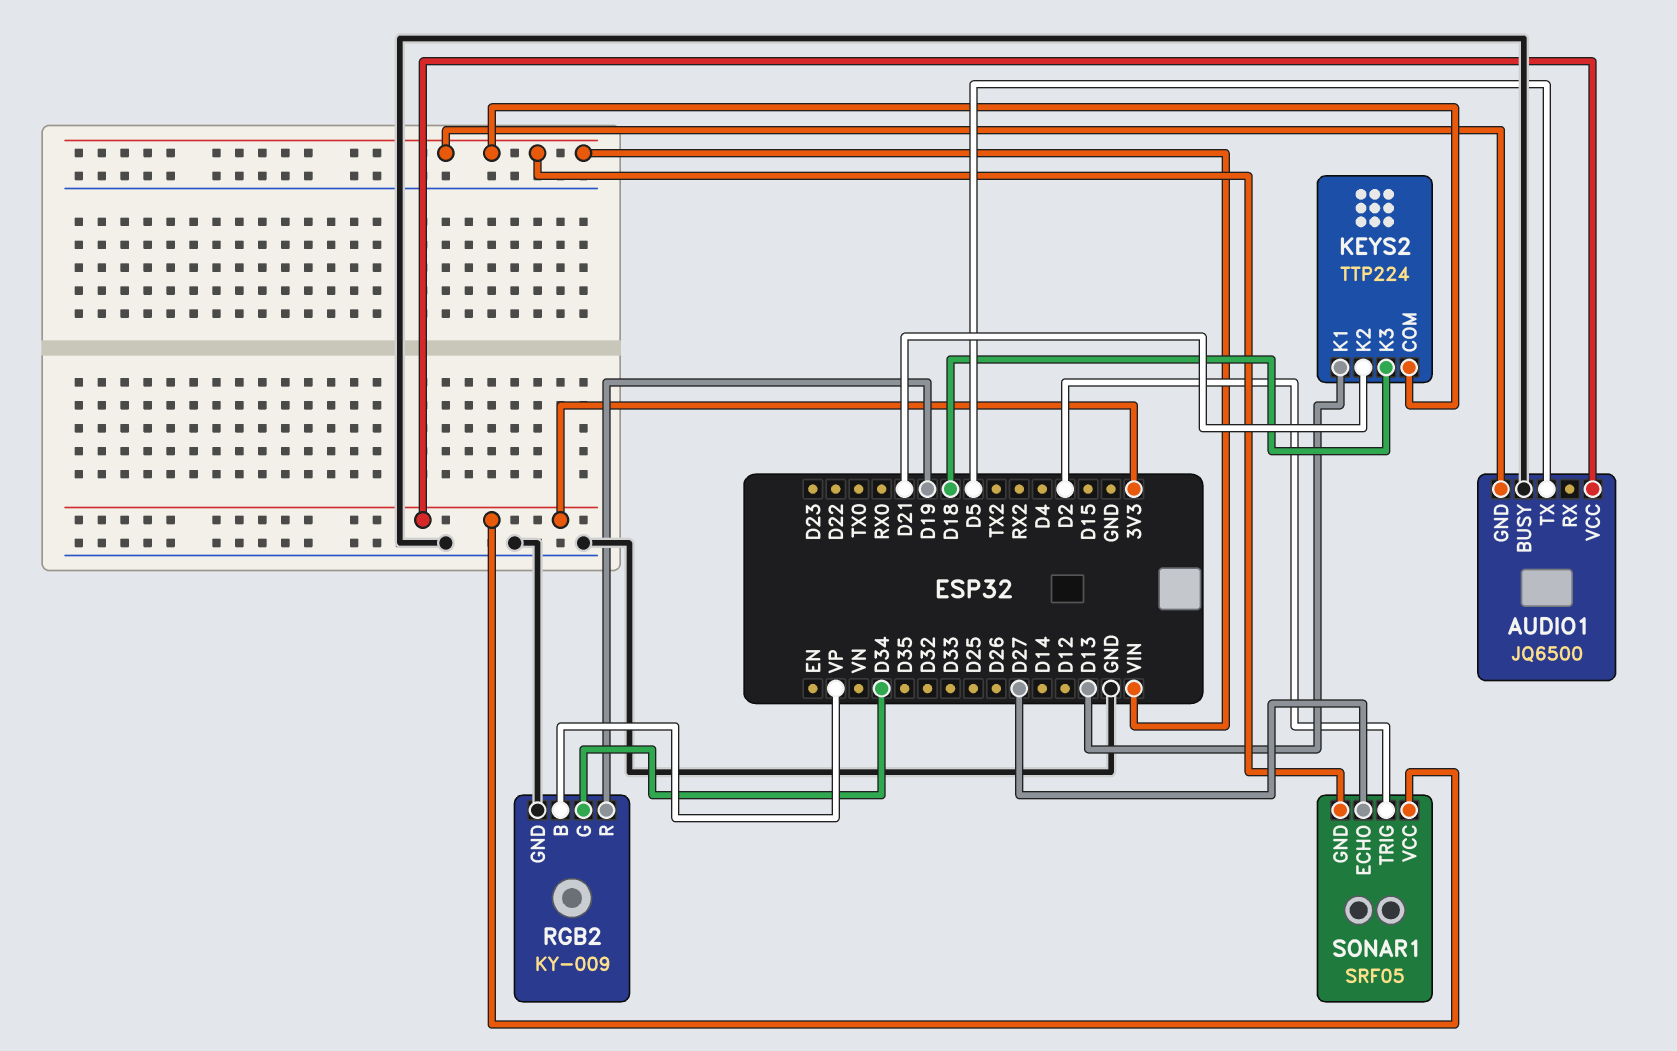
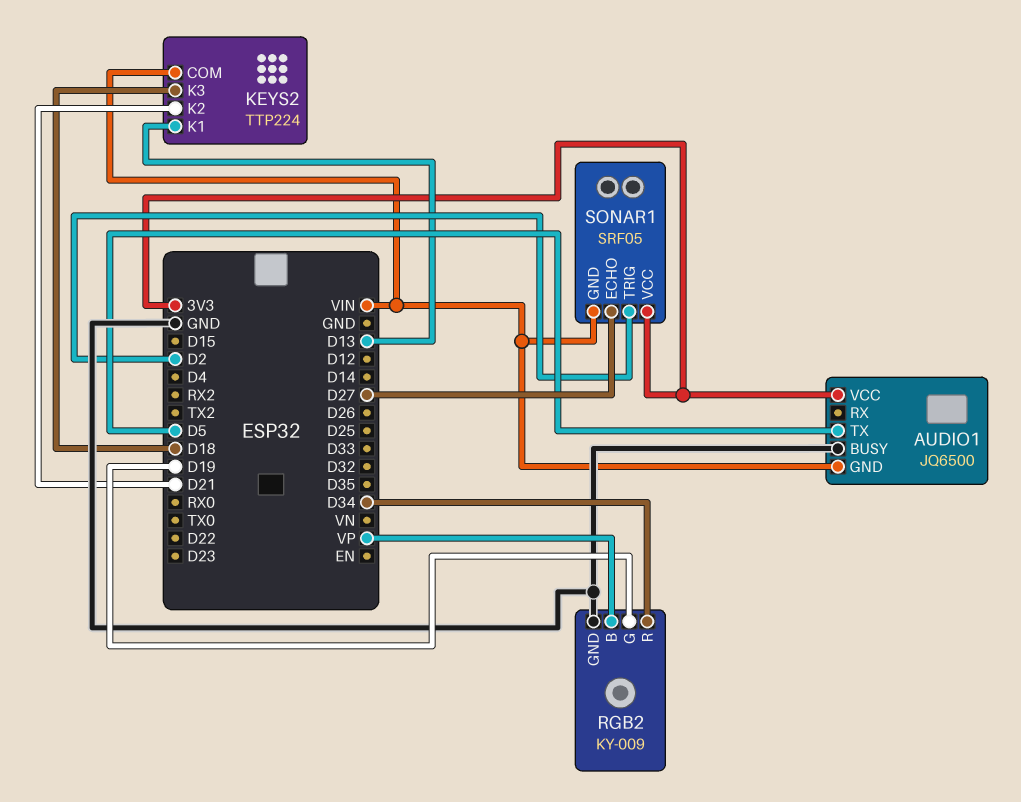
RGB2 pin G: D34 -> D19
RGB2 pin R: D19 -> D34

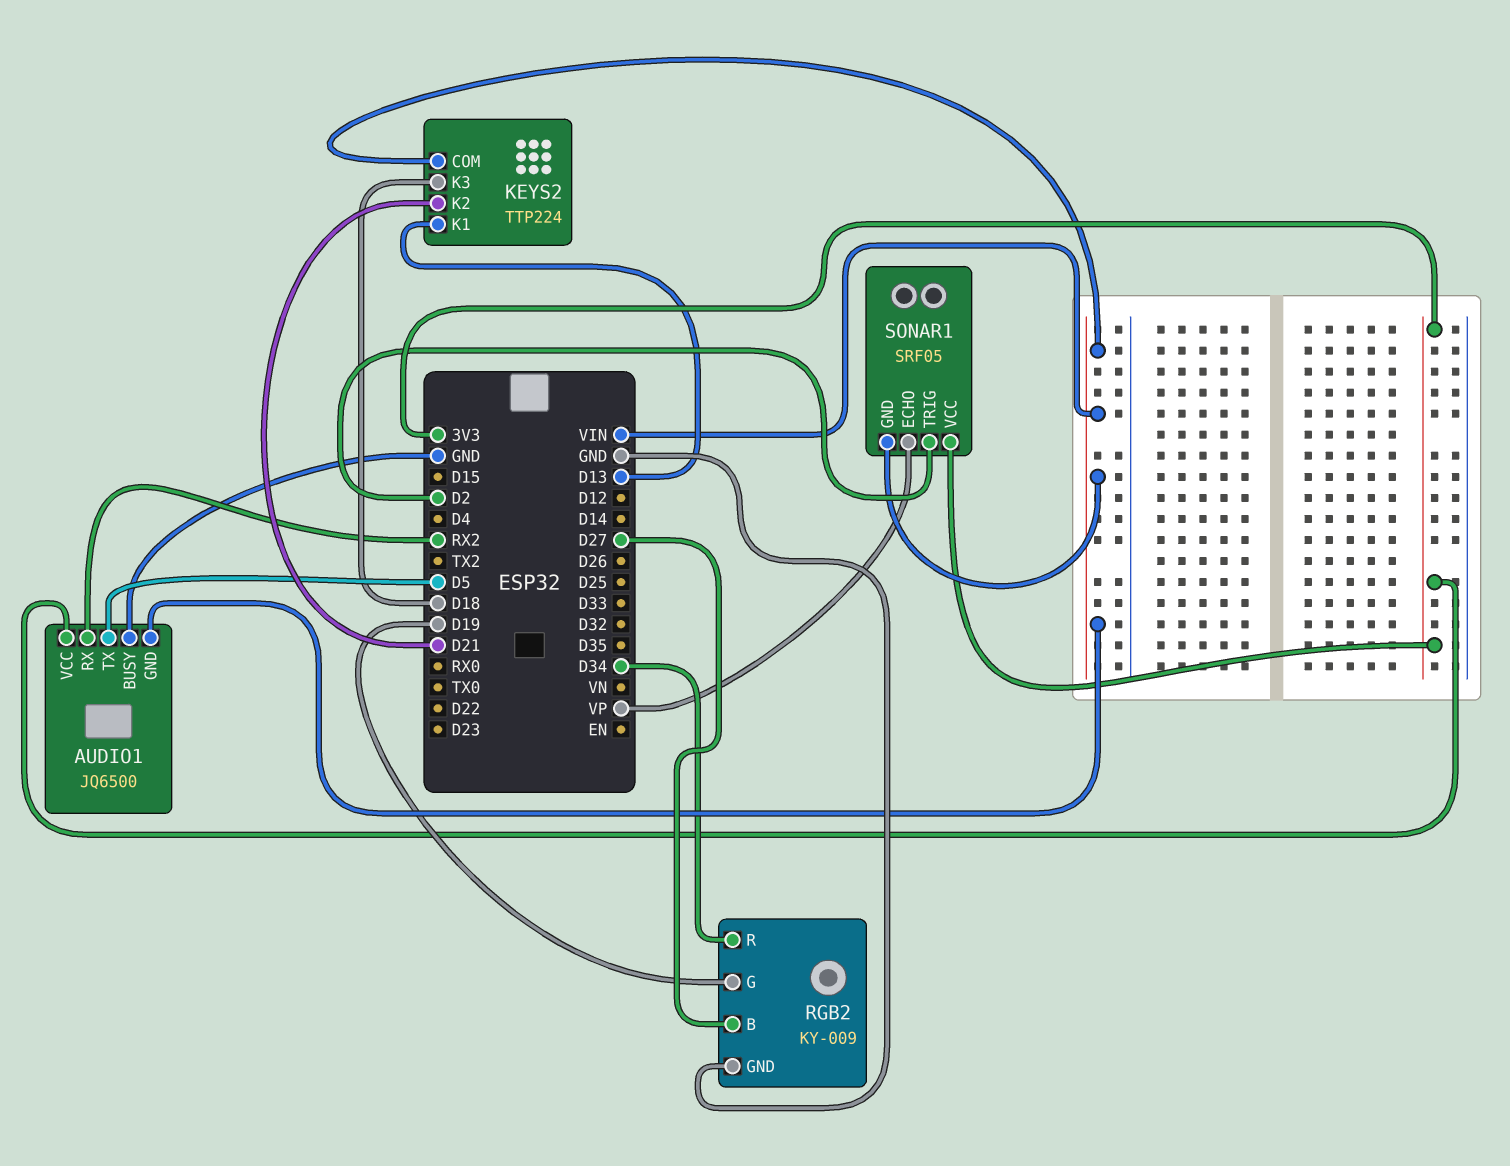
AUDIO1 pin RX: none -> RX2
RGB2 pin B: VP -> D27
SONAR1 pin ECHO: D27 -> VP

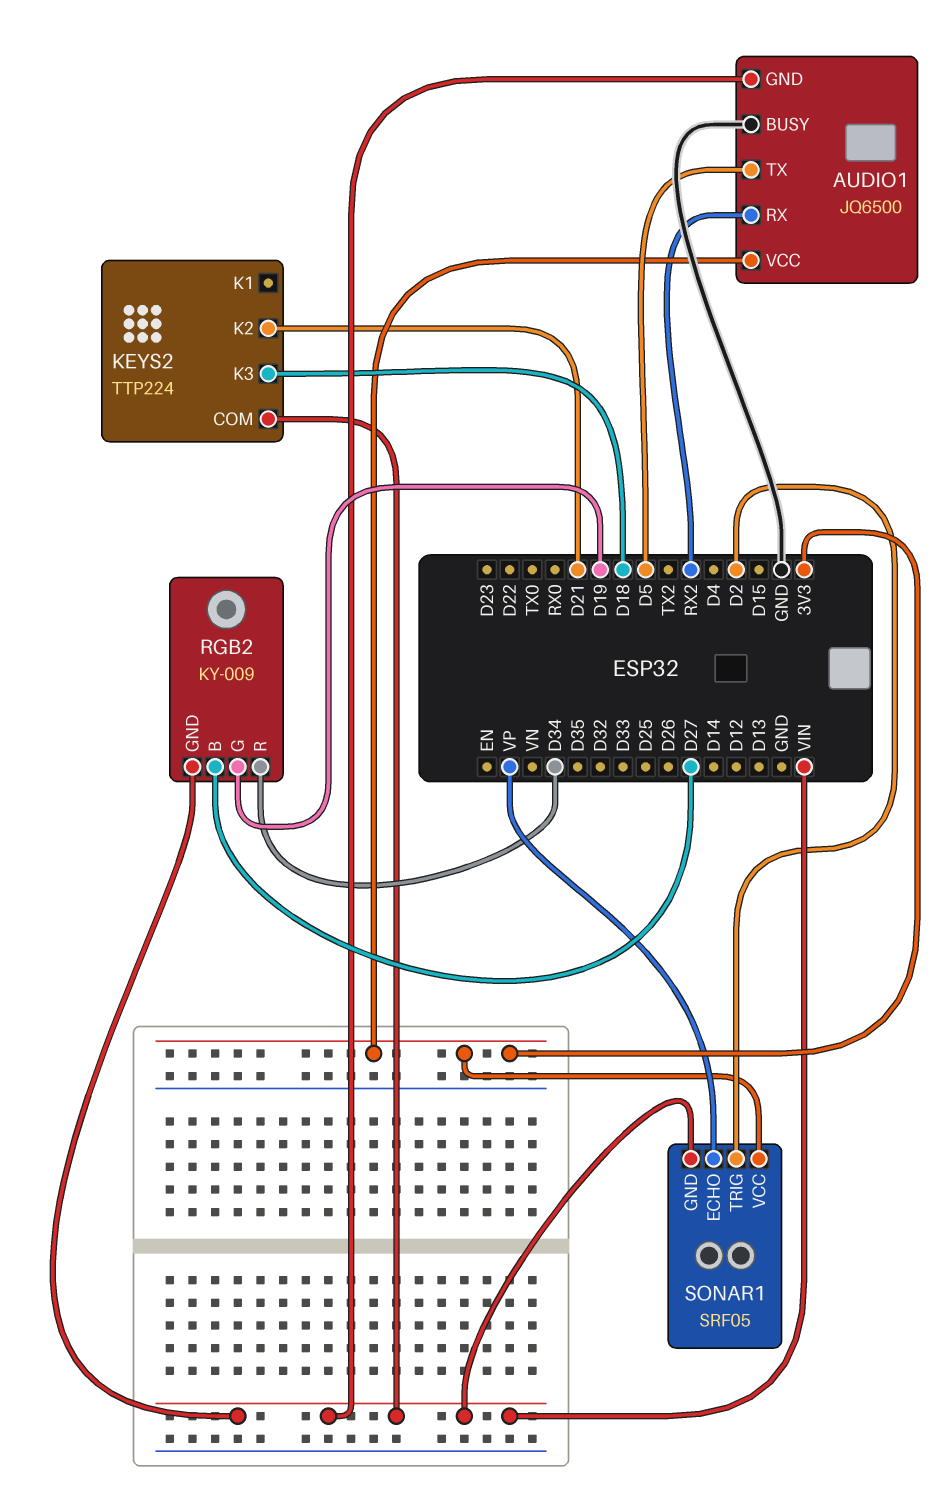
KEYS2 pin K1: D13 -> none
RGB2 pin GND: GND -> VIN

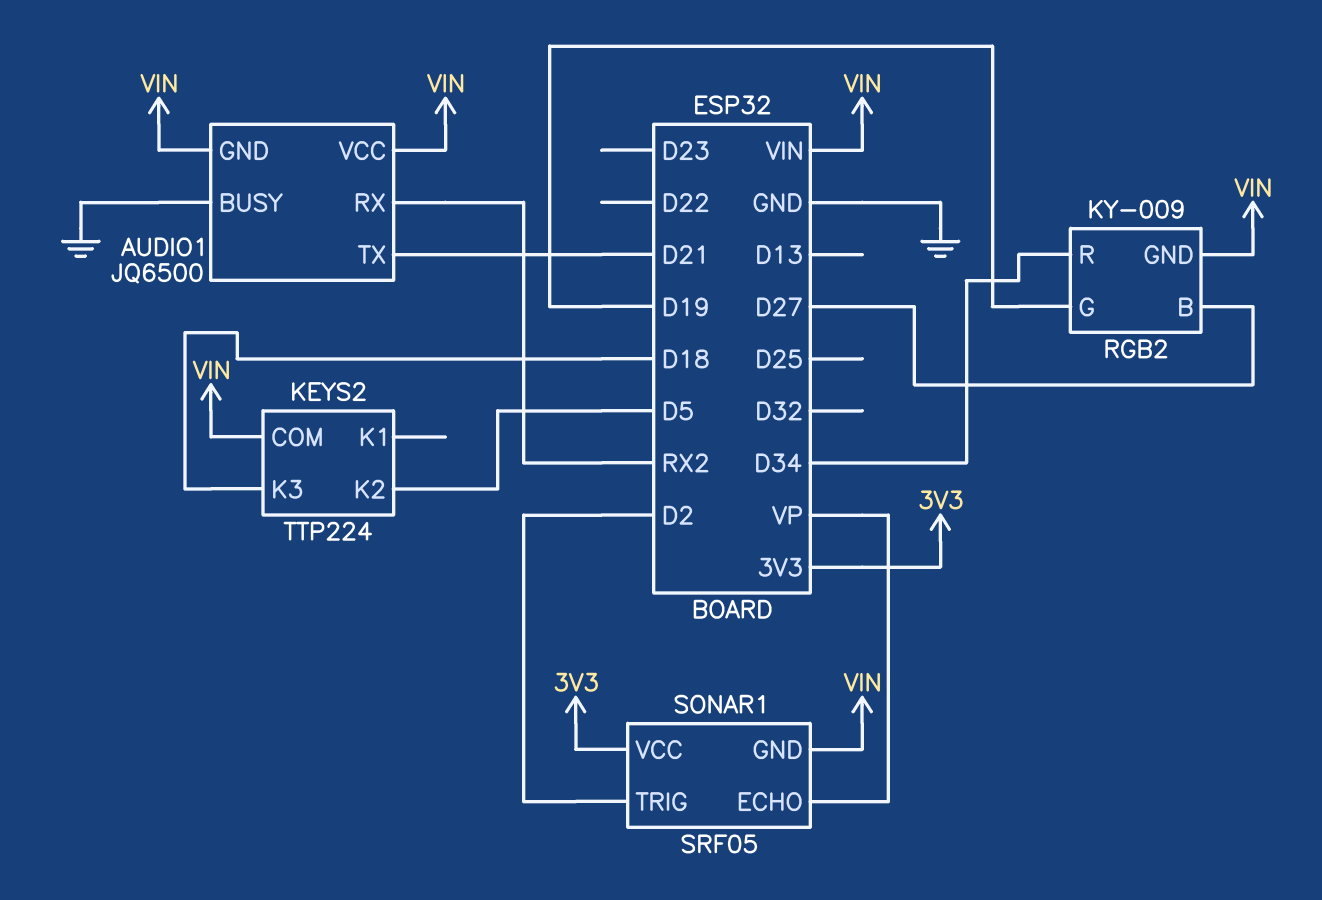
AUDIO1 pin TX: D5 -> D21
AUDIO1 pin VCC: 3V3 -> VIN
KEYS2 pin K2: D21 -> D5

